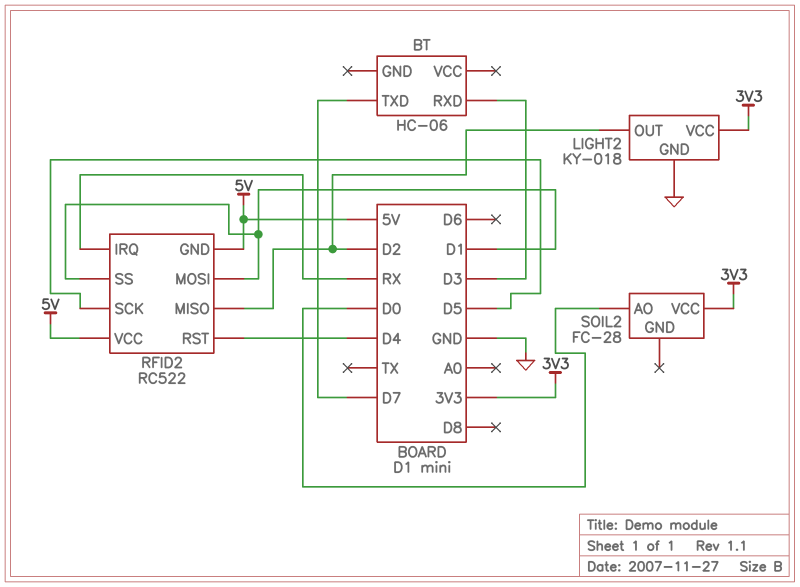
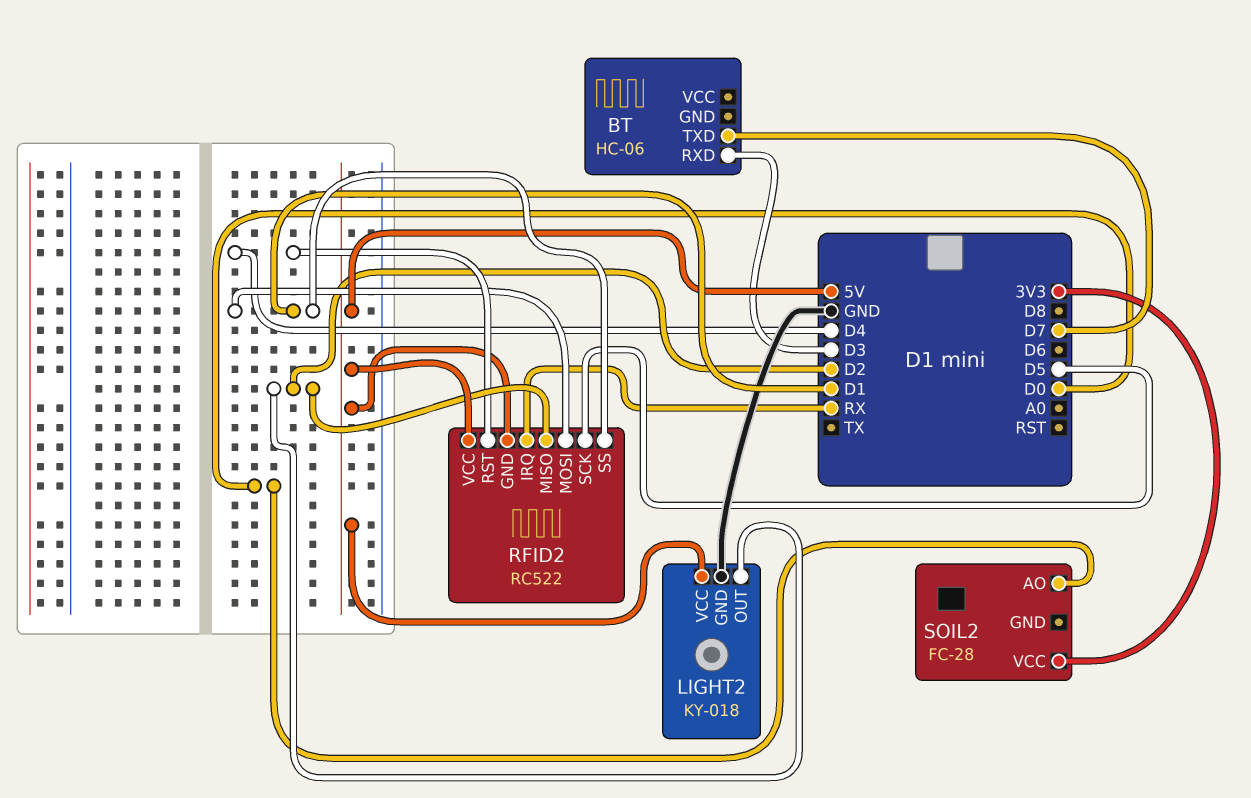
LIGHT2 pin VCC: 3V3 -> 5V

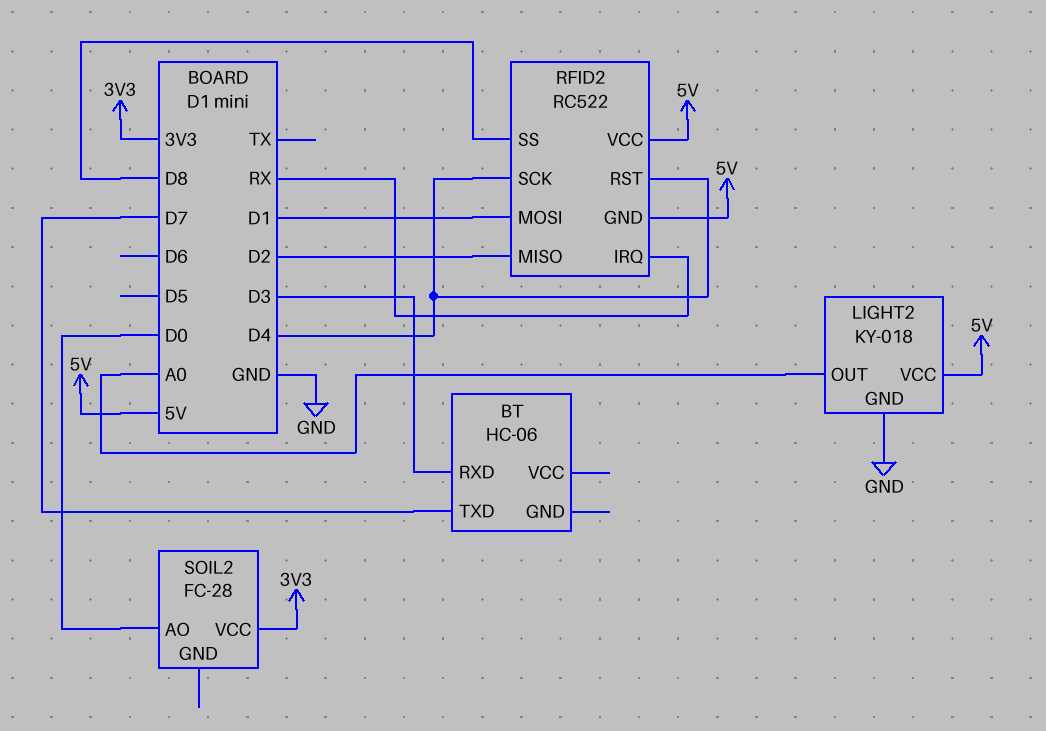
LIGHT2 pin OUT: D2 -> A0
RFID2 pin SCK: D5 -> D4
RFID2 pin SS: D1 -> D8

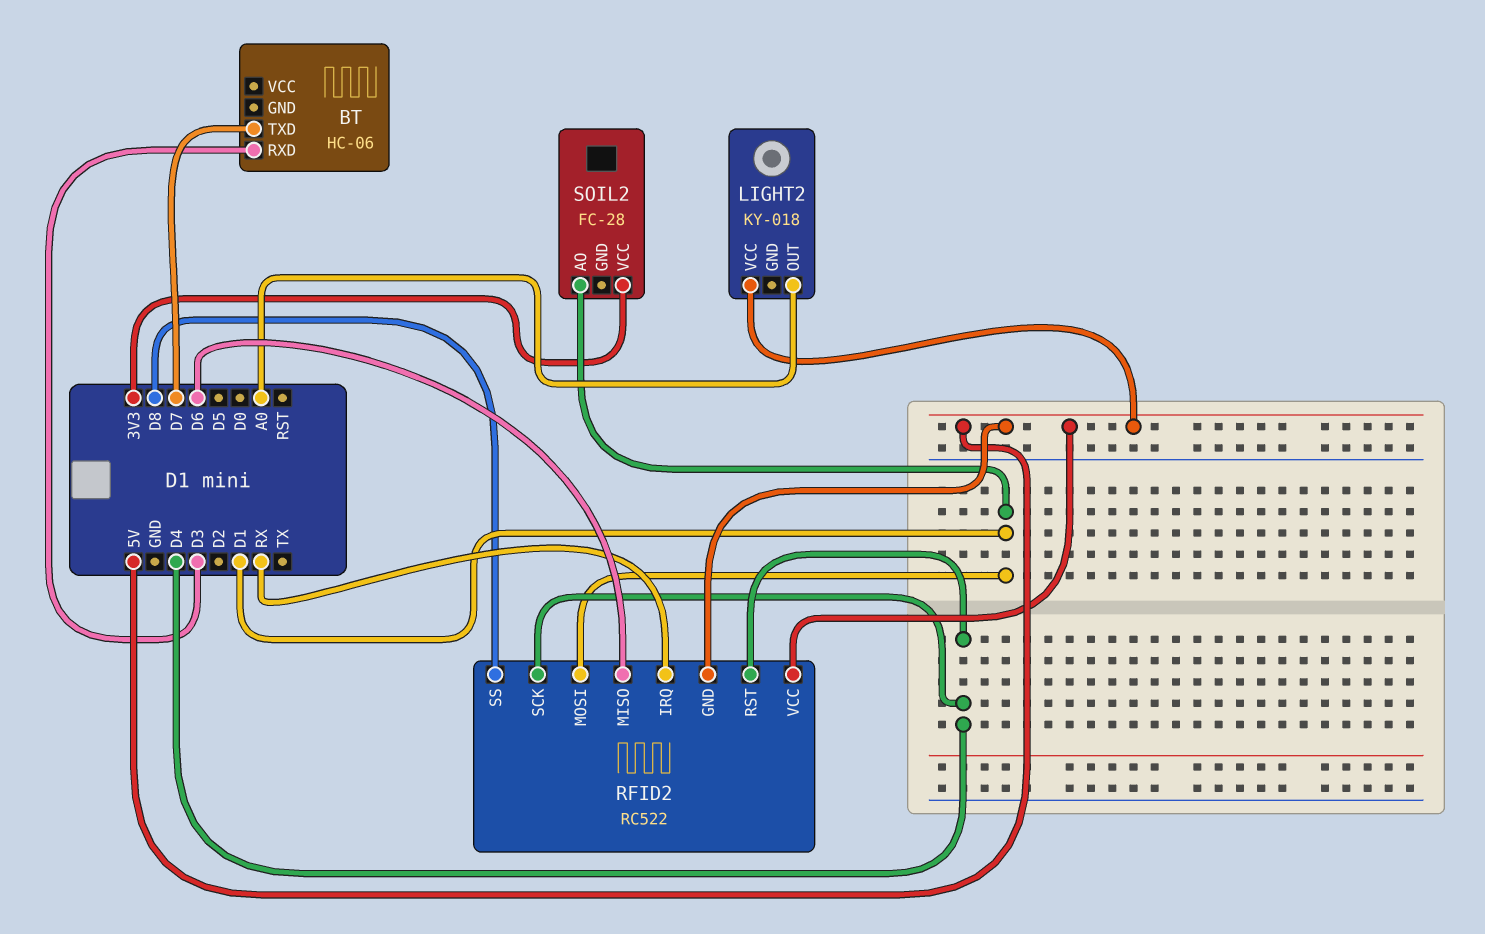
LIGHT2 pin GND: GND -> none
RFID2 pin MISO: D2 -> D6
SOIL2 pin AO: D0 -> D1

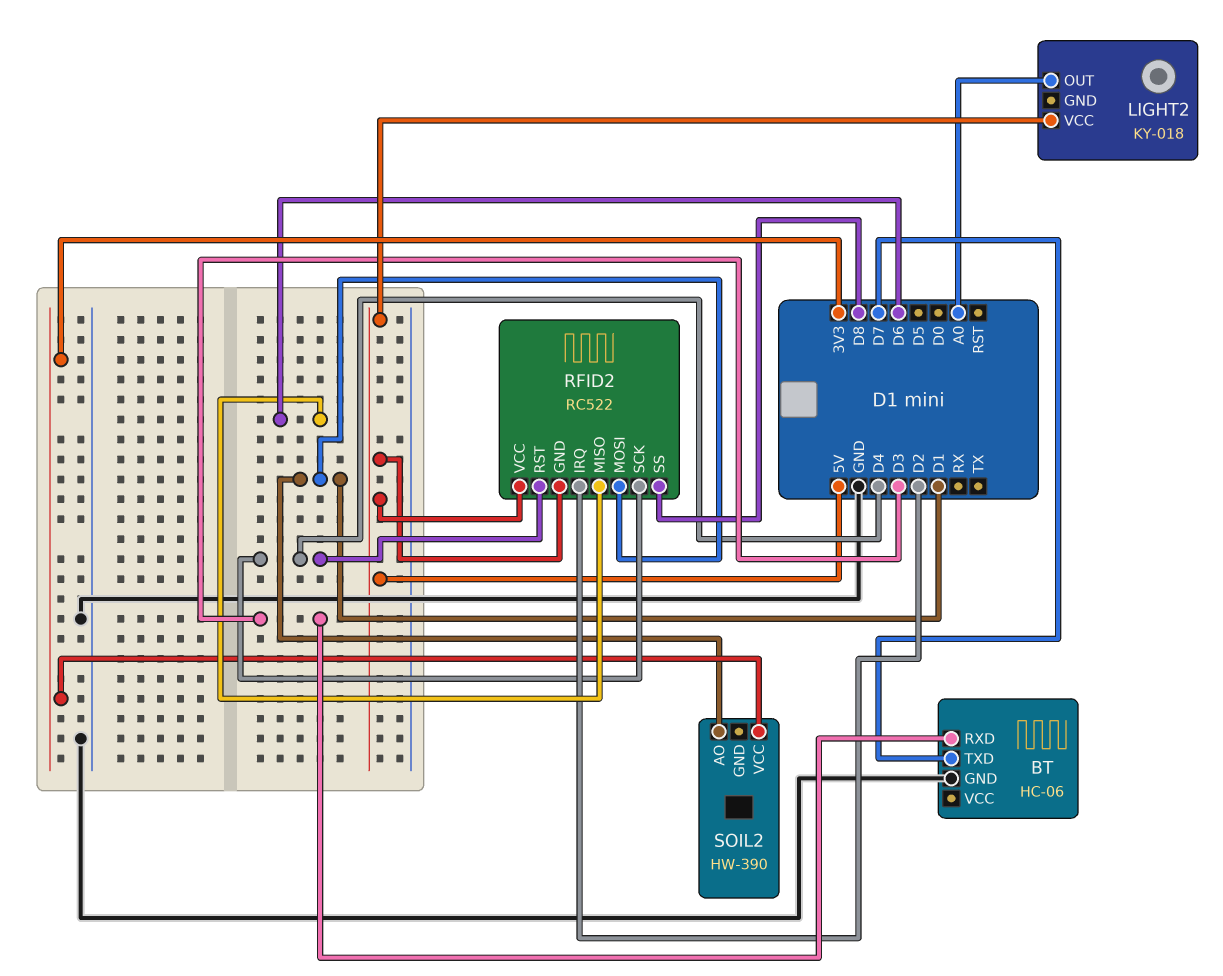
BT pin GND: none -> GND
RFID2 pin IRQ: RX -> D2
SOIL2: FC-28 -> HW-390

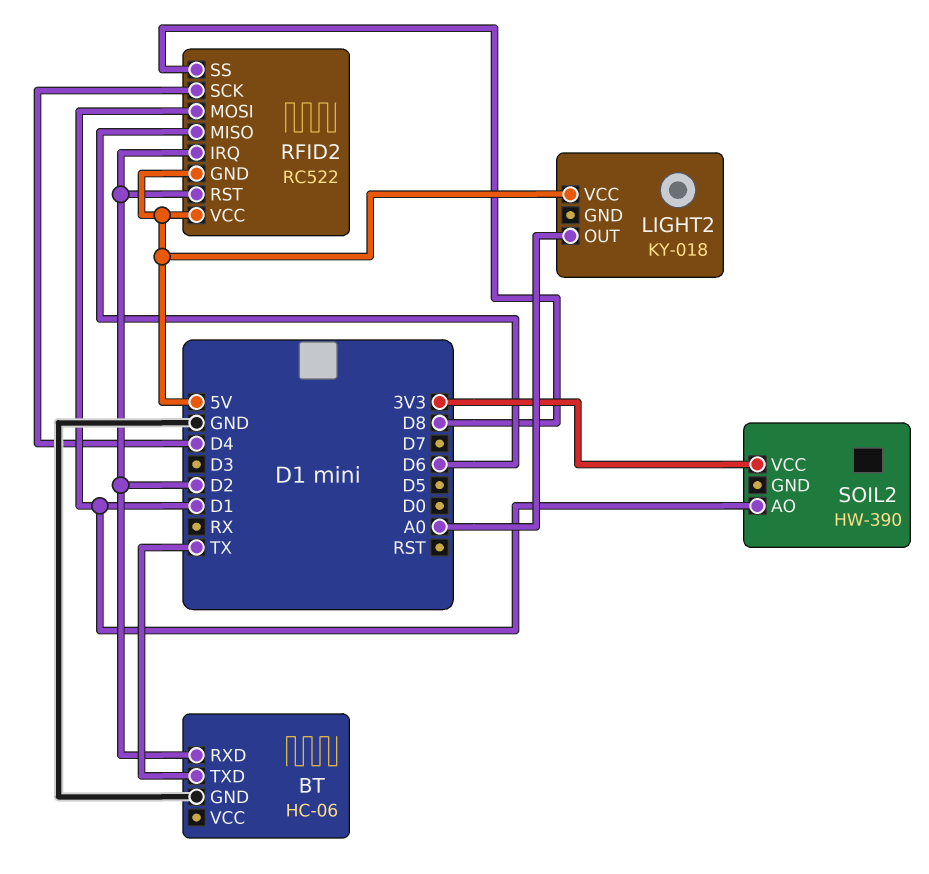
BT pin RXD: D3 -> D2
BT pin TXD: D7 -> TX
RFID2 pin RST: D4 -> D2

